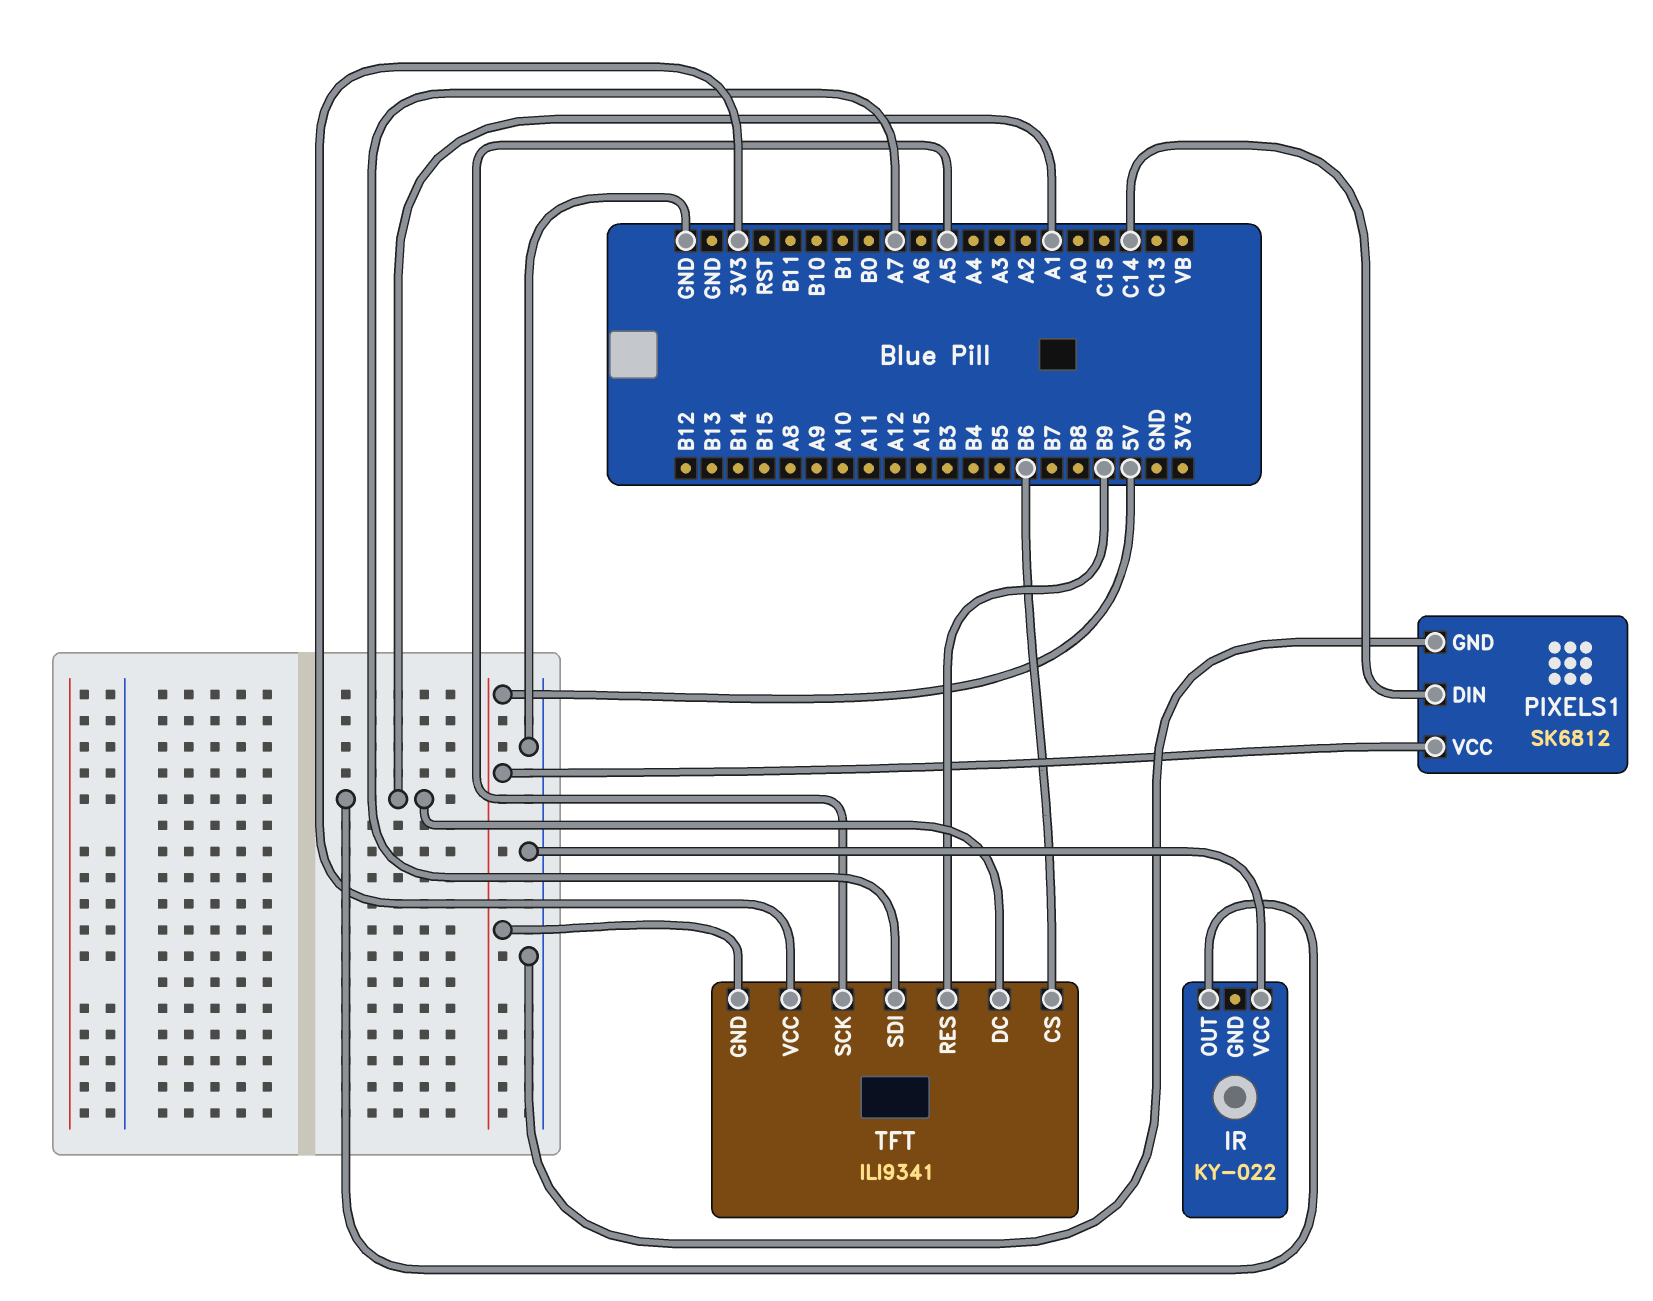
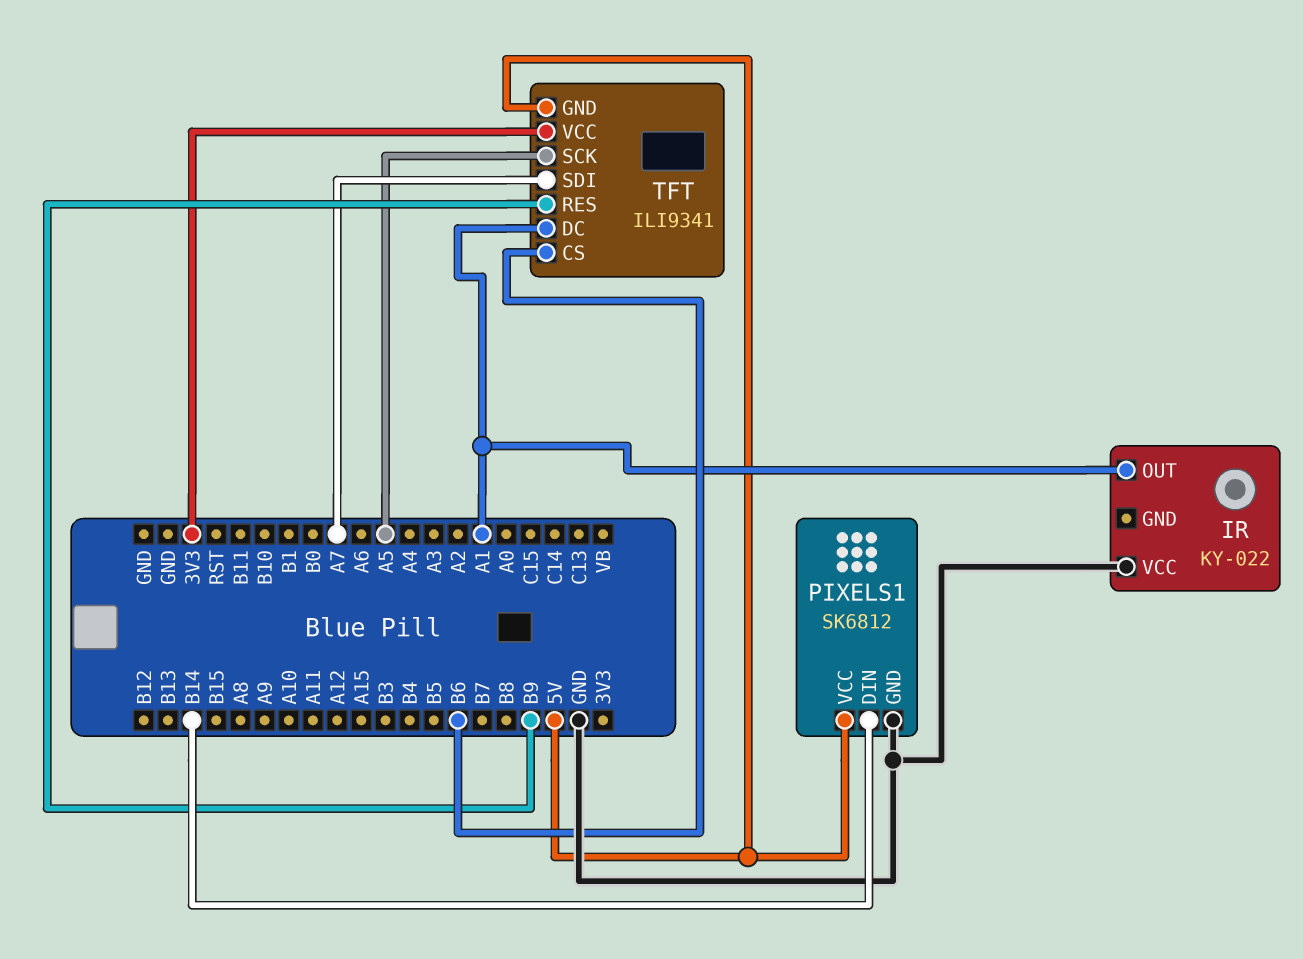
PIXELS1 pin DIN: C14 -> B14

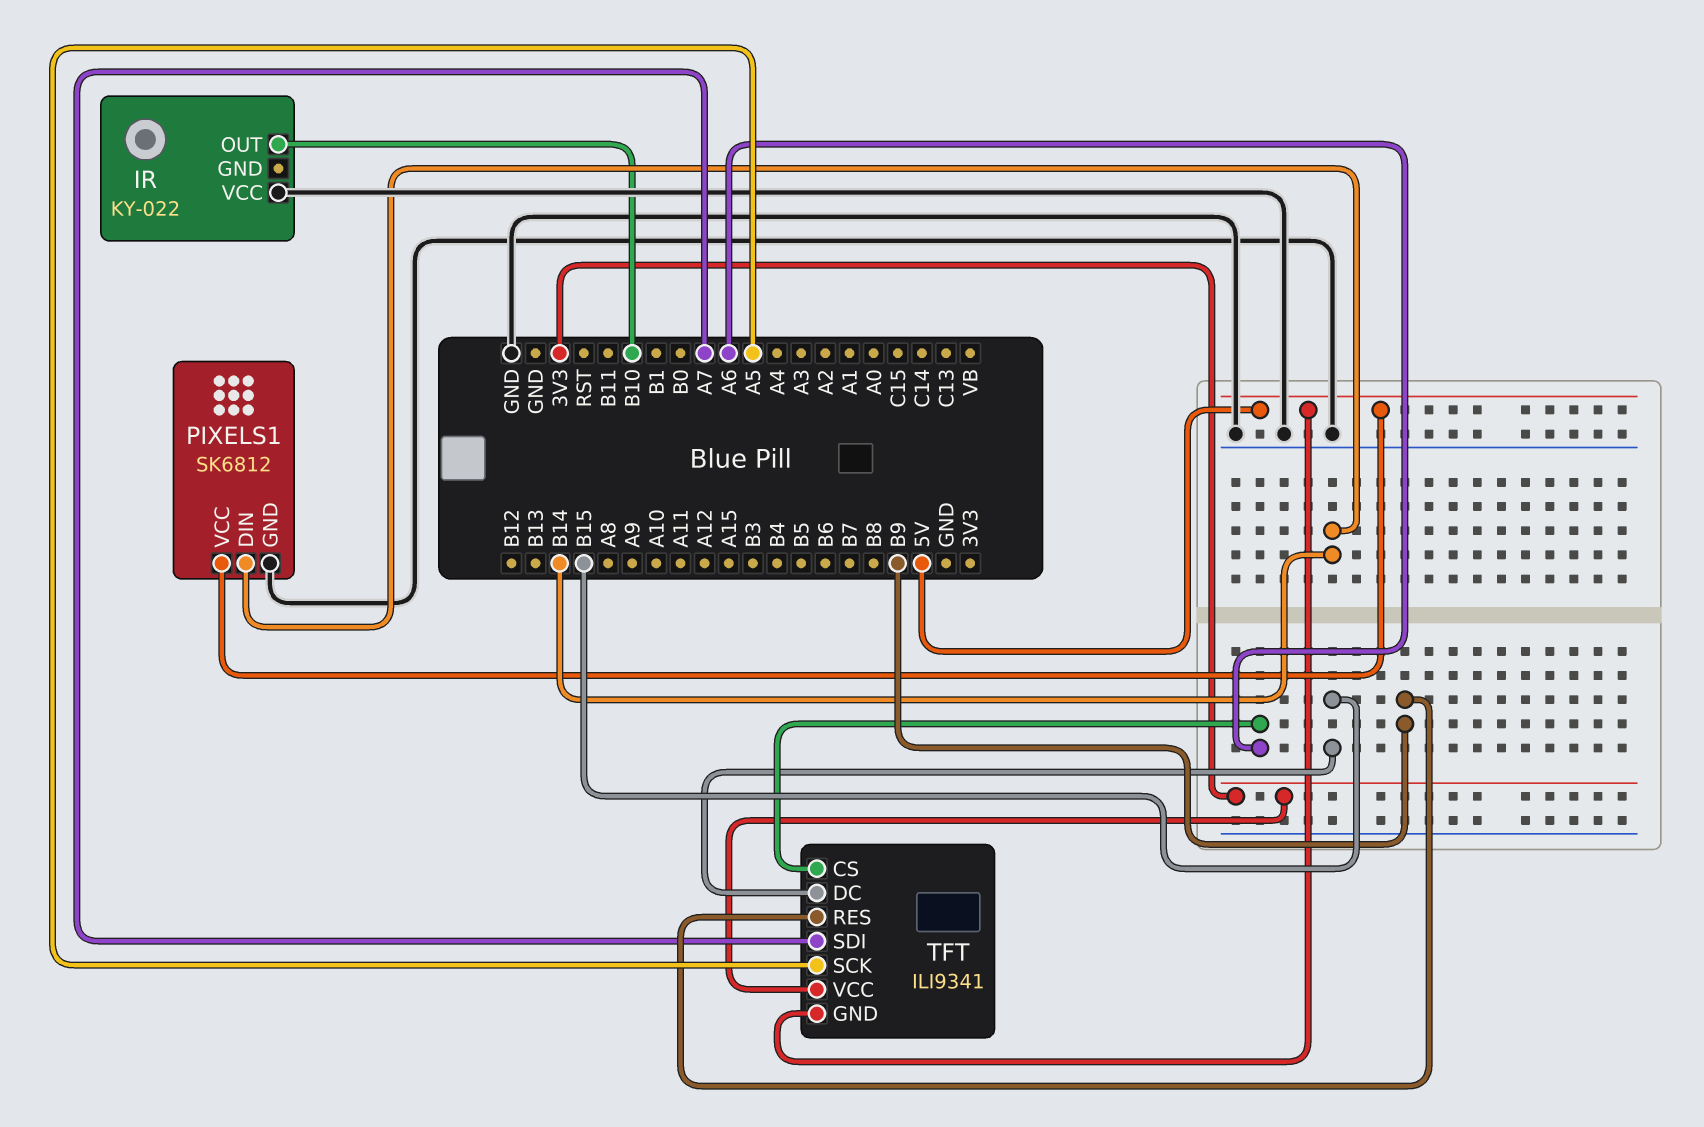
IR pin OUT: A1 -> B10
TFT pin CS: B6 -> A6
TFT pin DC: A1 -> B15

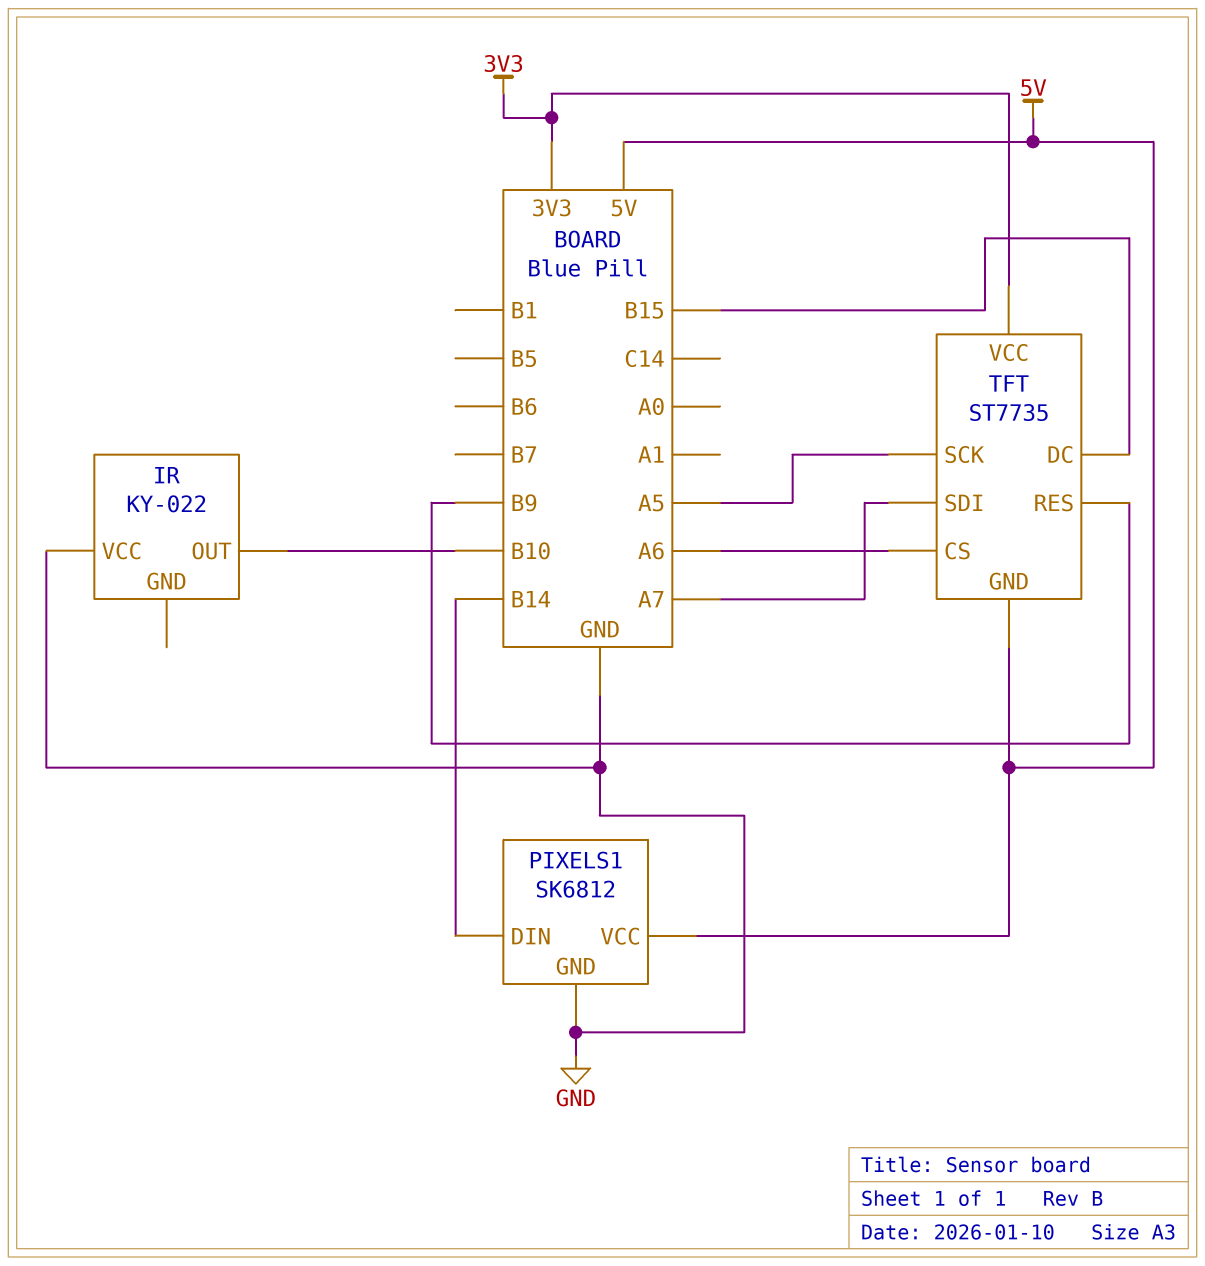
TFT: ILI9341 -> ST7735

